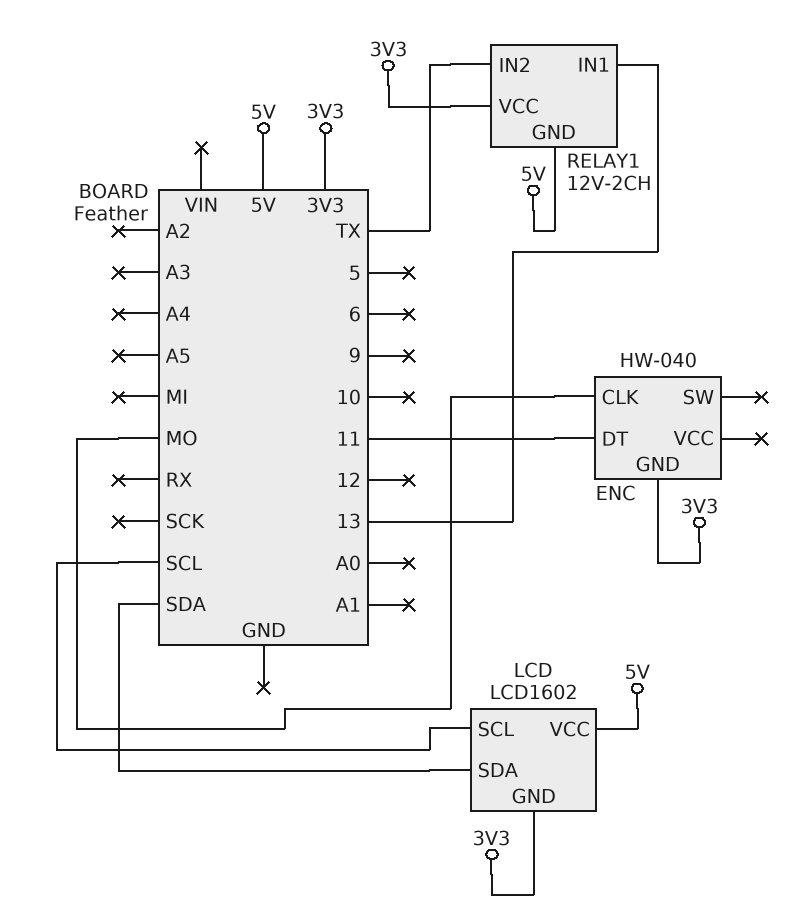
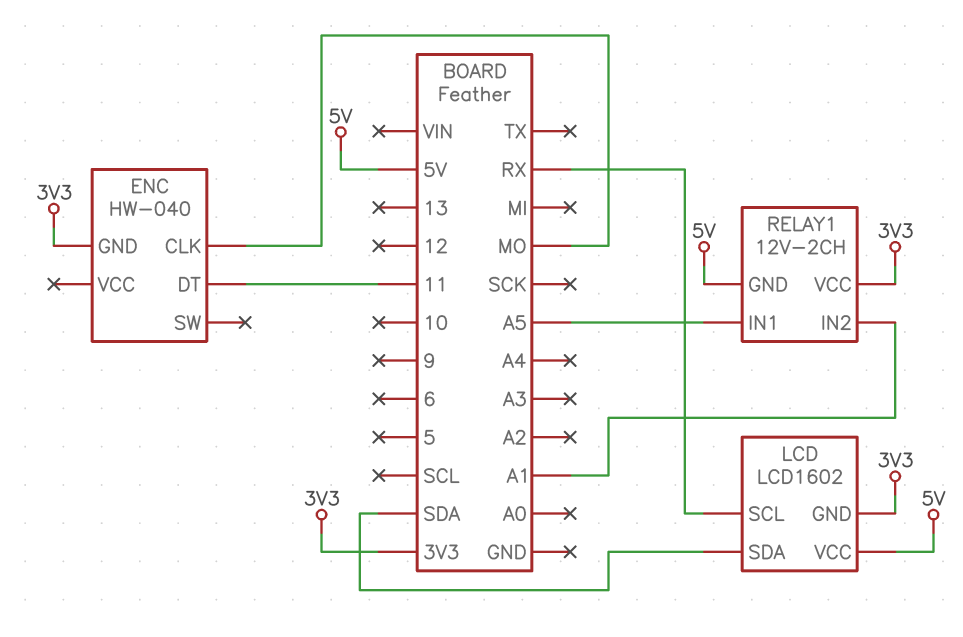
LCD pin SCL: SCL -> RX
RELAY1 pin IN1: 13 -> A5
RELAY1 pin IN2: TX -> A1

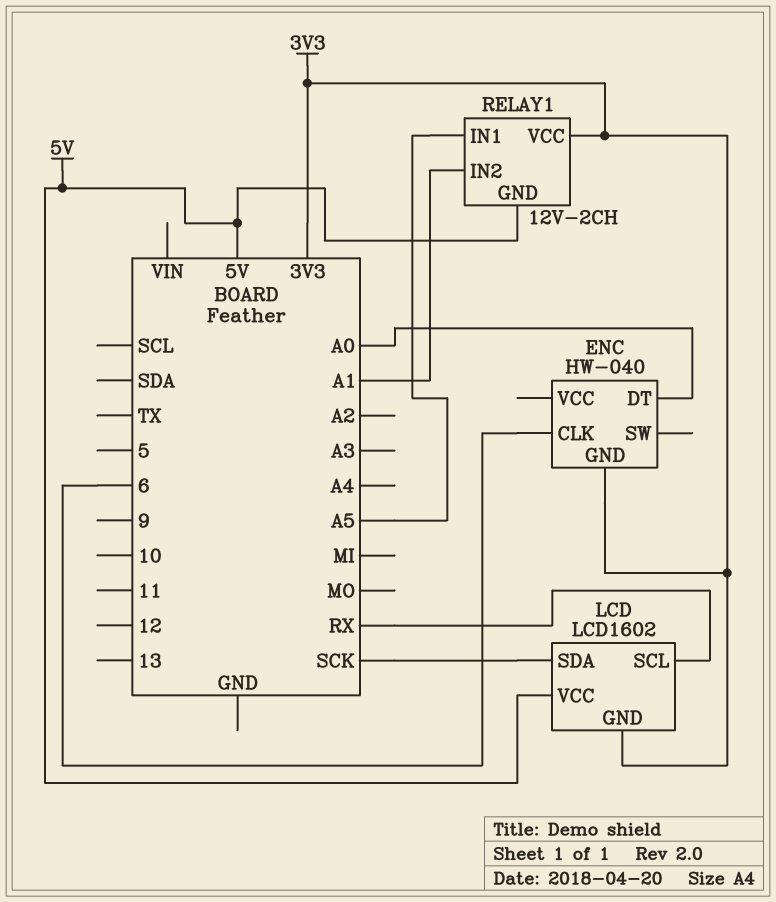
ENC pin CLK: MO -> 6
ENC pin DT: 11 -> A0
LCD pin SDA: SDA -> SCK

